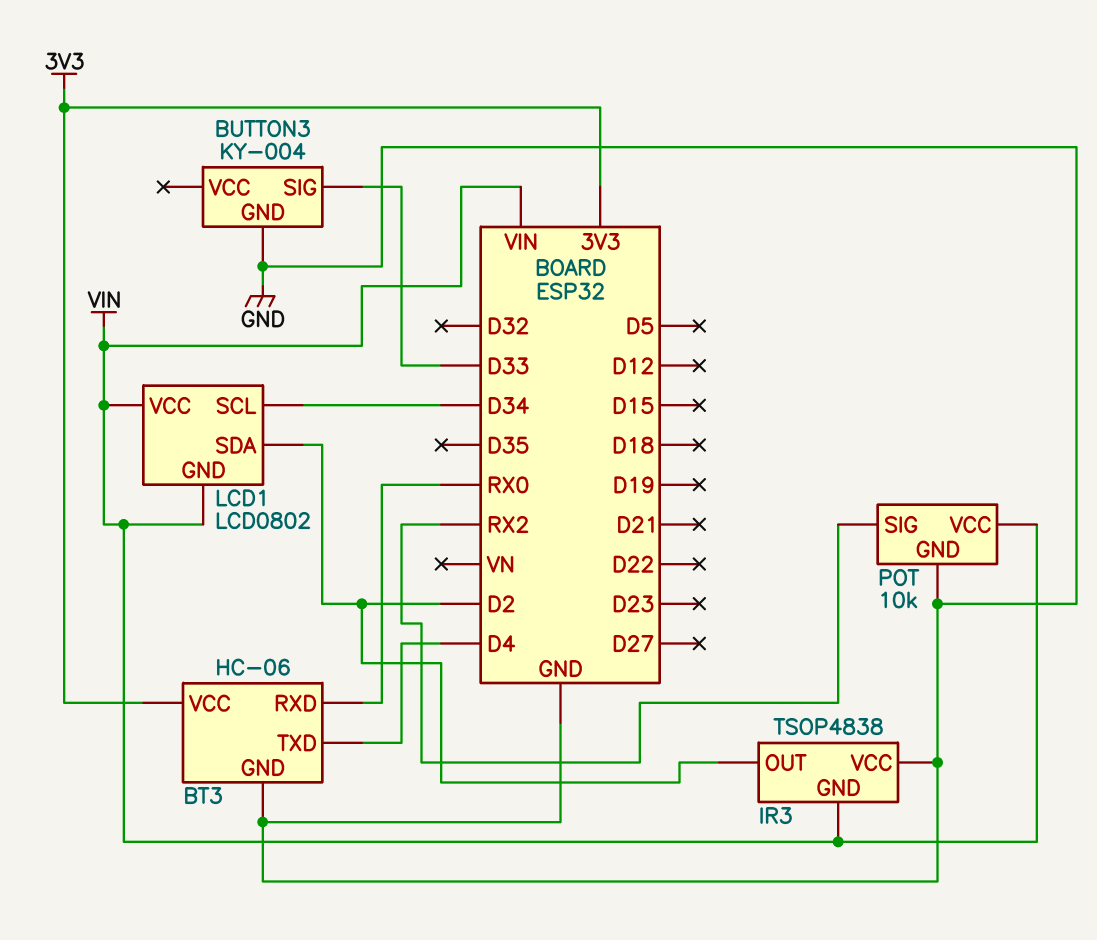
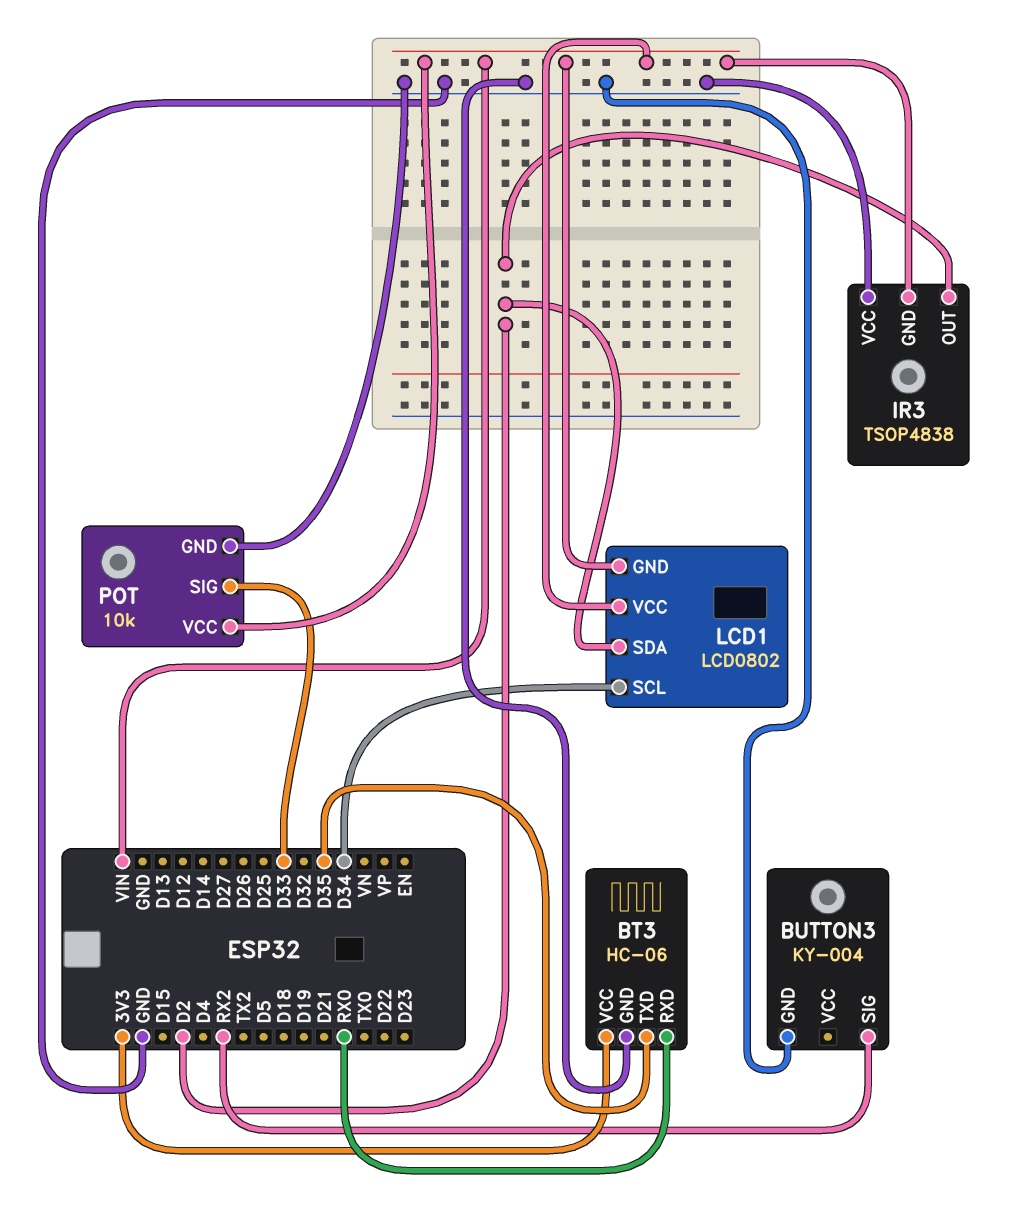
BT3 pin TXD: D4 -> D35
BUTTON3 pin SIG: D33 -> RX2
POT pin SIG: RX2 -> D33

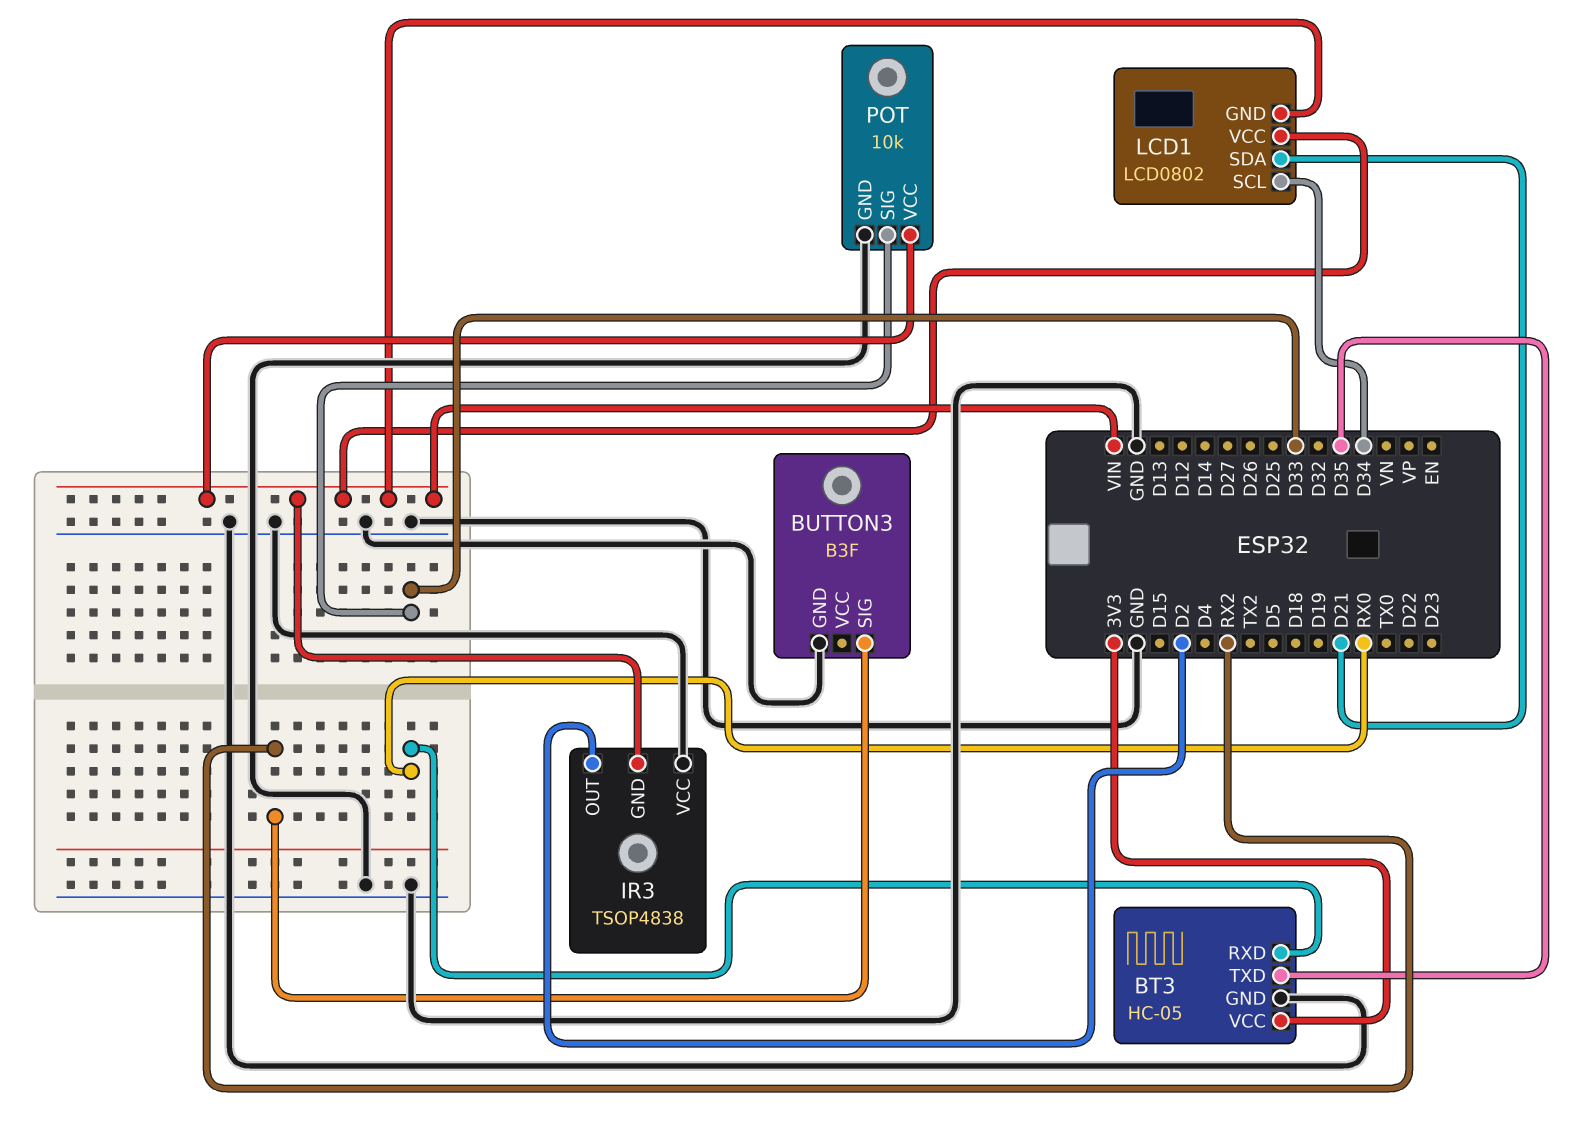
BT3: HC-06 -> HC-05
BUTTON3: KY-004 -> B3F
LCD1 pin SDA: D2 -> D21

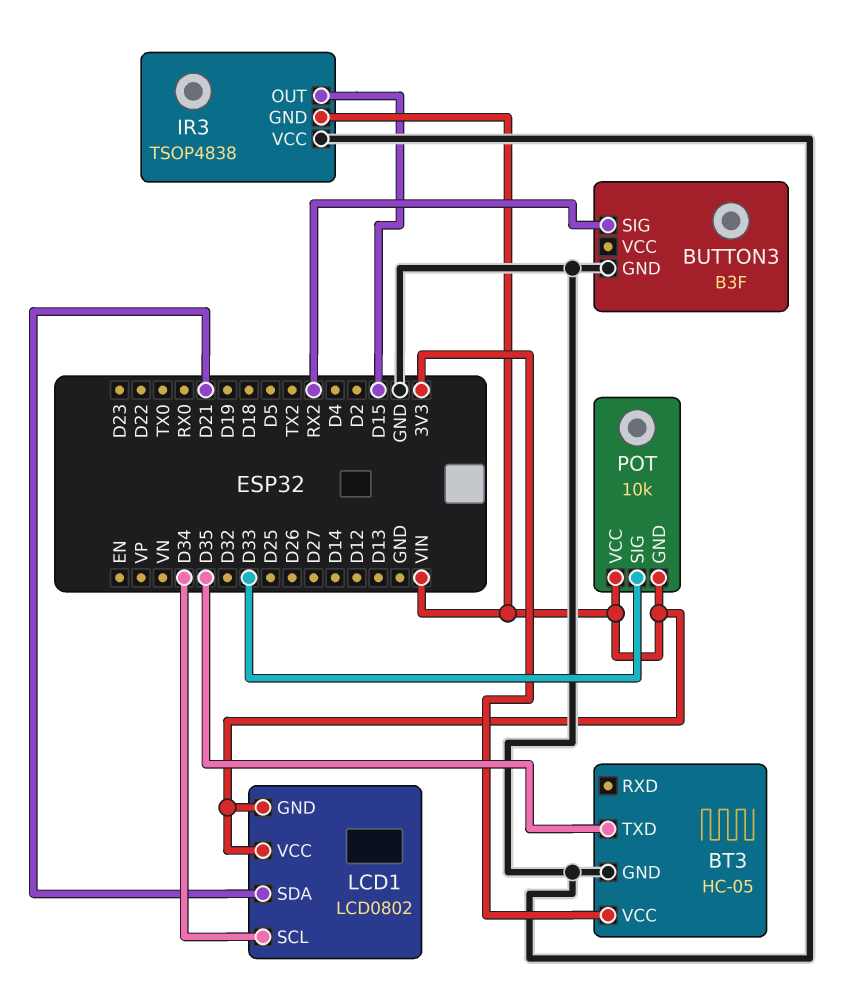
BT3 pin RXD: RX0 -> none
IR3 pin OUT: D2 -> D15
POT pin GND: GND -> VIN

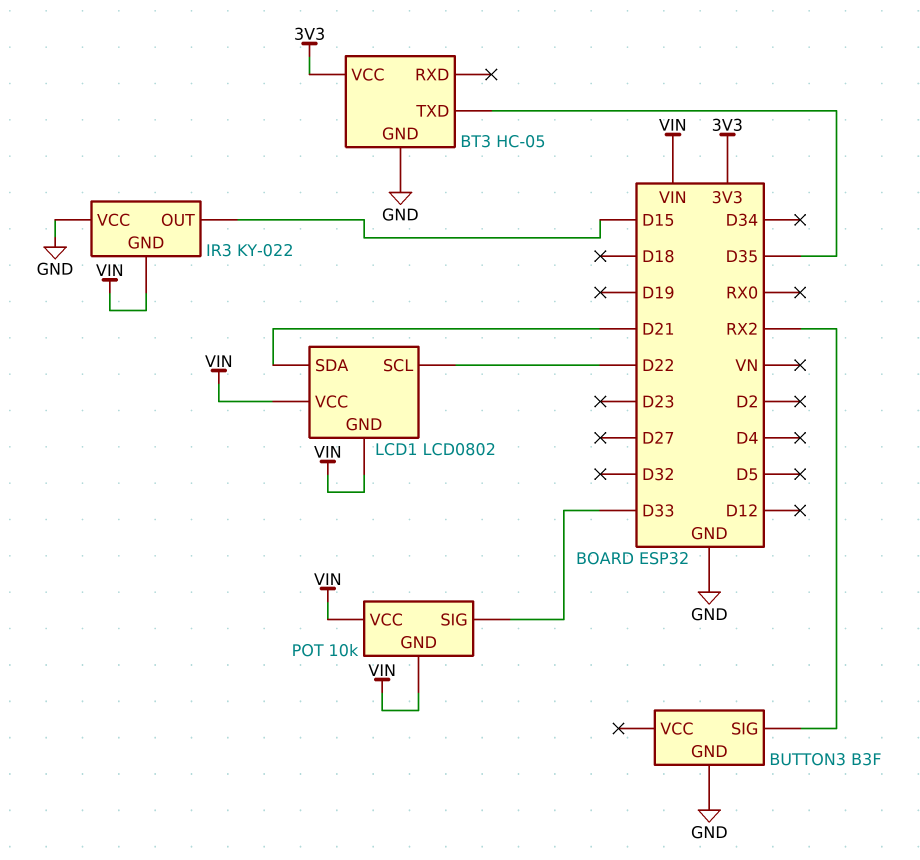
IR3: TSOP4838 -> KY-022
LCD1 pin SCL: D34 -> D22

